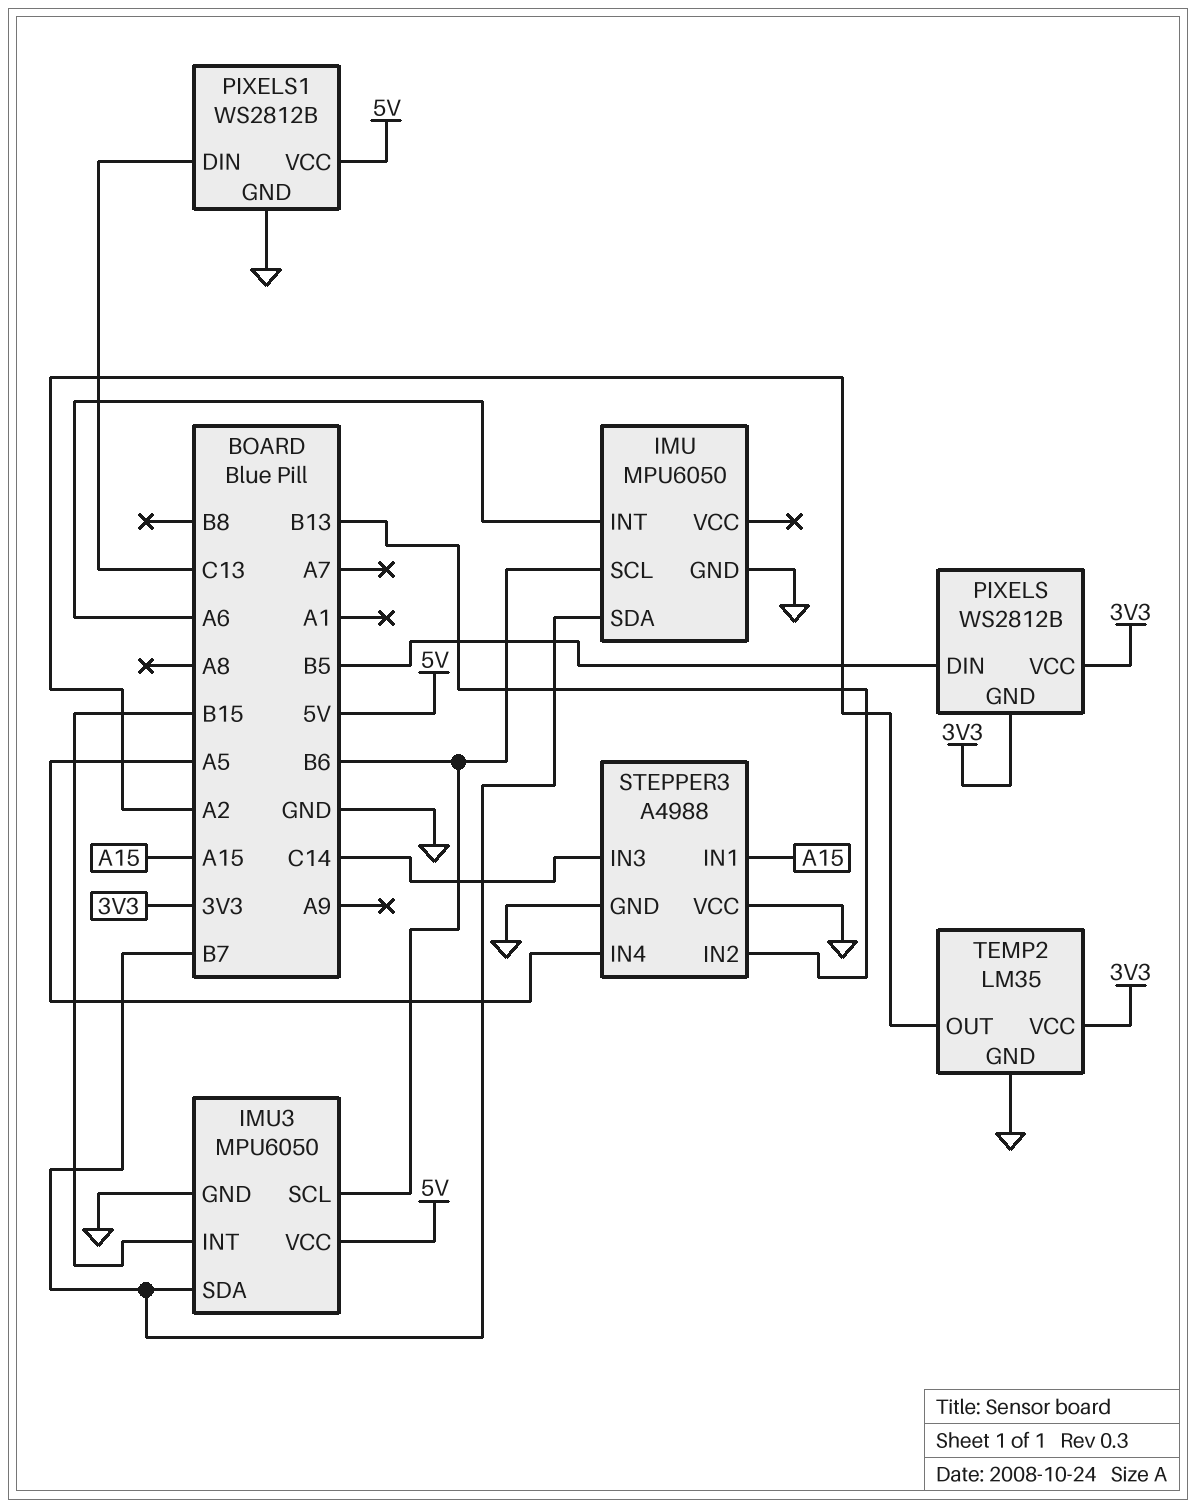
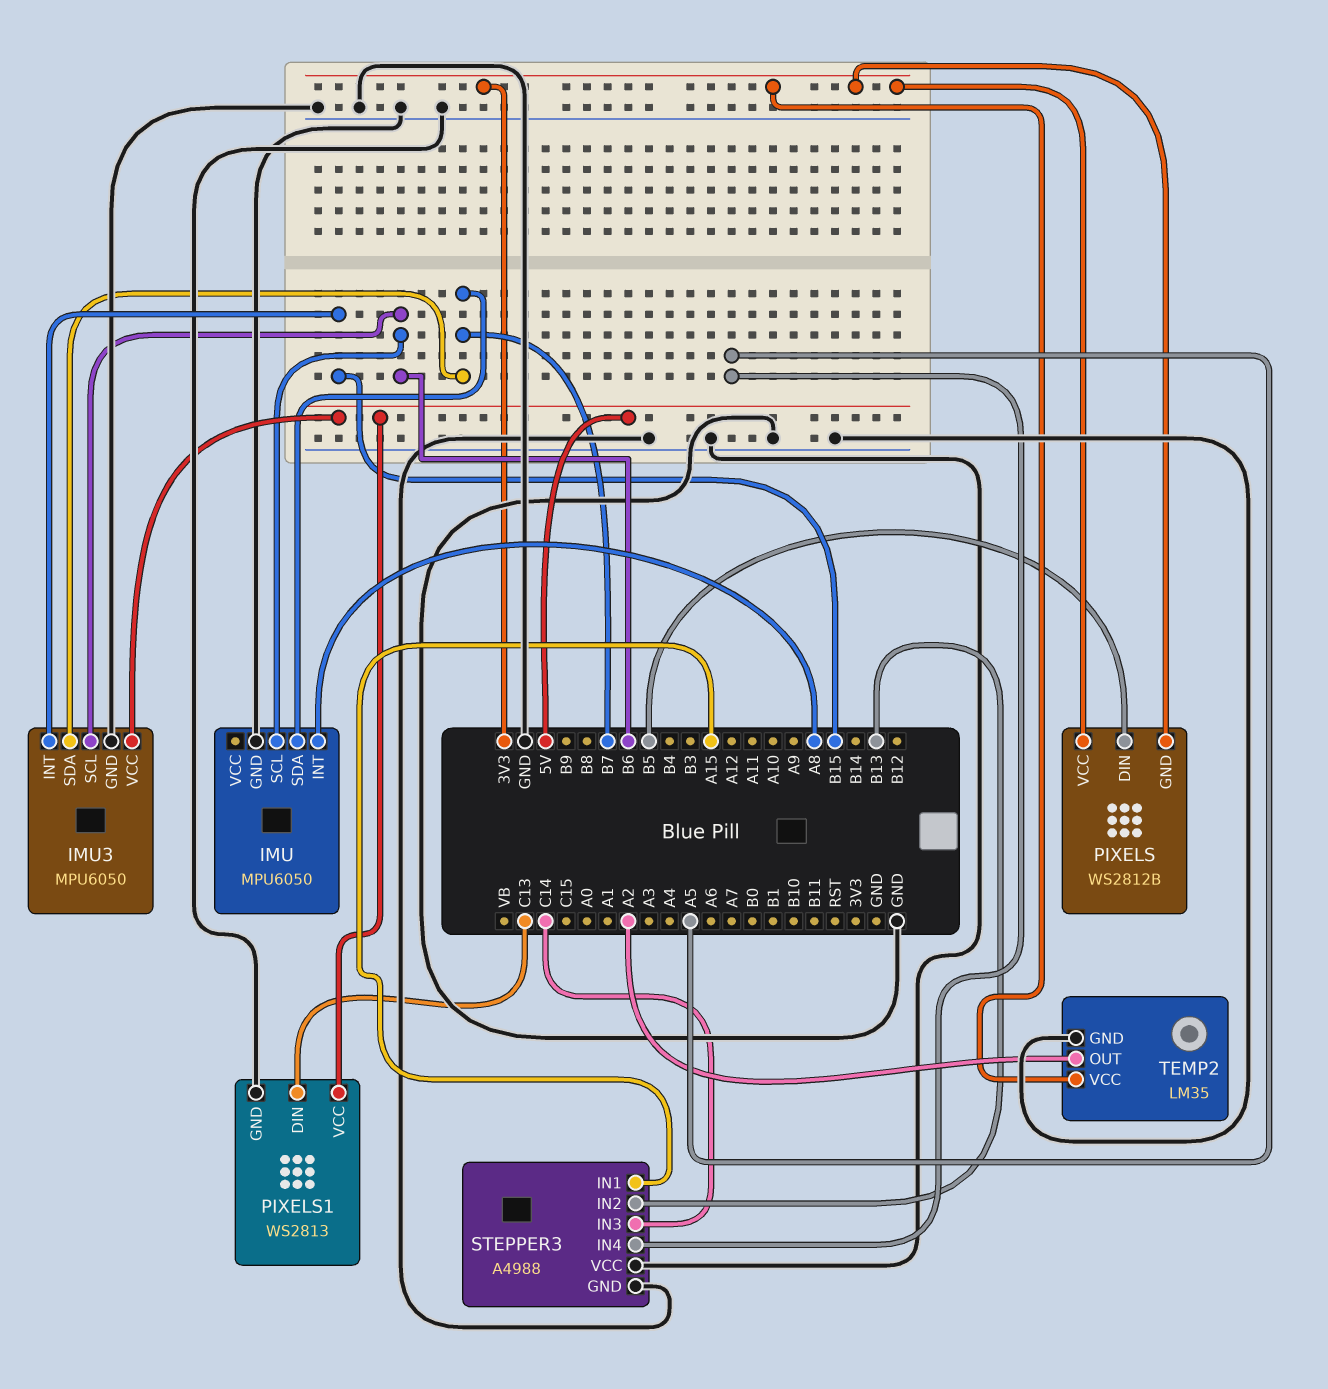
IMU pin INT: A6 -> A8
PIXELS1: WS2812B -> WS2813

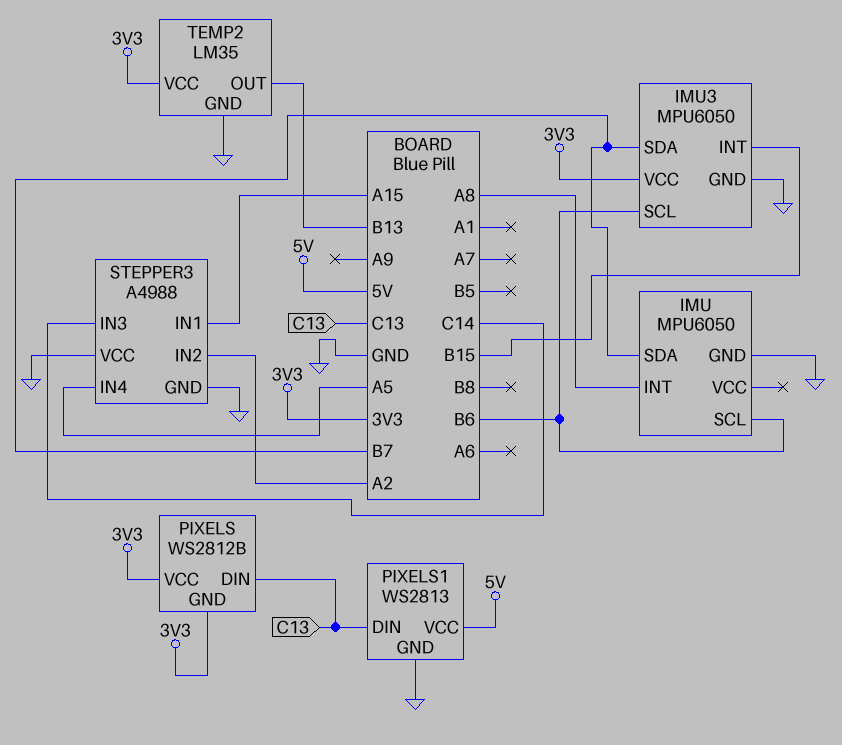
IMU3 pin VCC: 5V -> 3V3
PIXELS pin DIN: B5 -> C13
STEPPER3 pin IN2: B13 -> A2
TEMP2 pin OUT: A2 -> B13

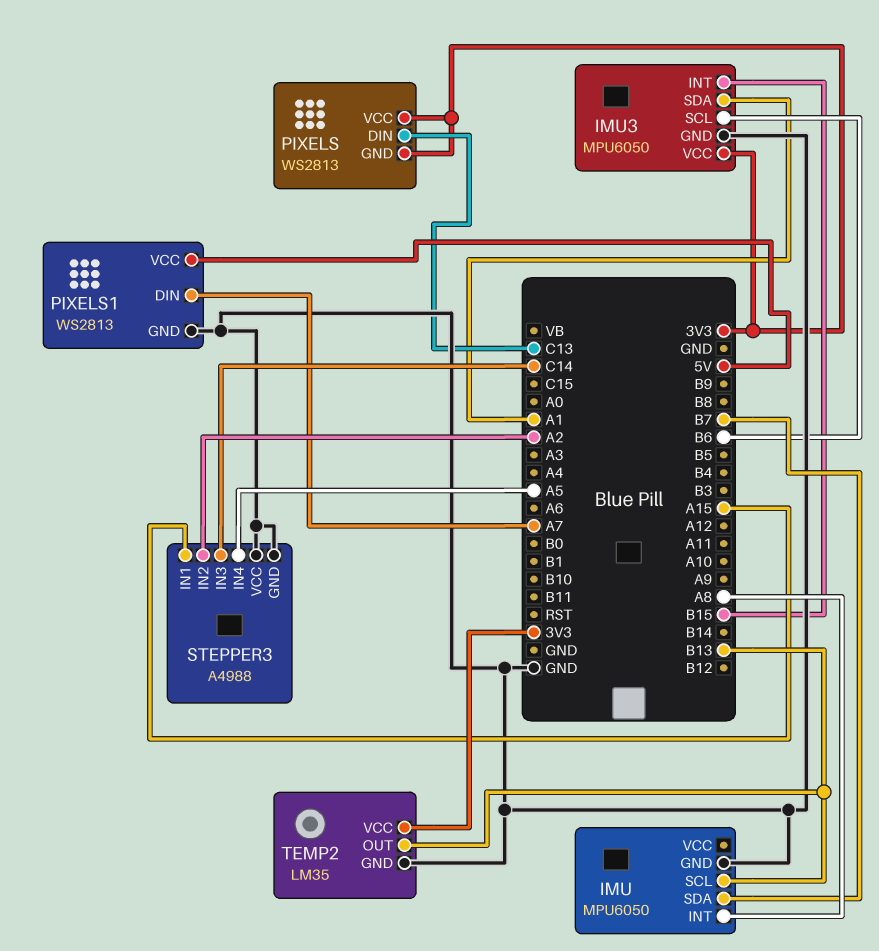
IMU pin SCL: B6 -> B13
IMU3 pin SDA: B7 -> A1
PIXELS: WS2812B -> WS2813
PIXELS1 pin DIN: C13 -> A7

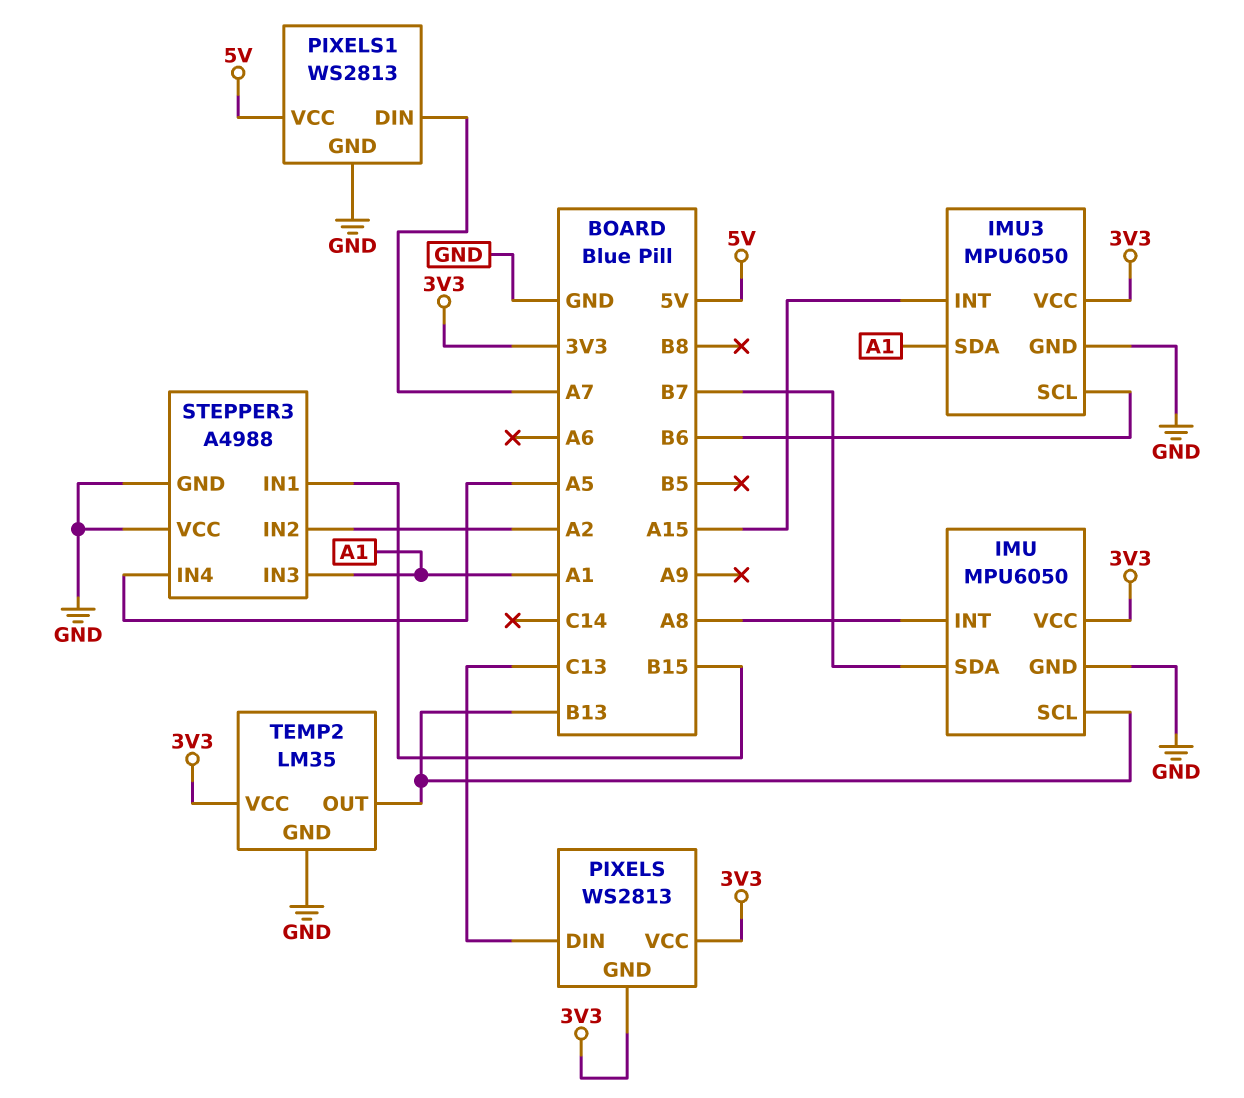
IMU pin VCC: none -> 3V3
IMU3 pin INT: B15 -> A15
STEPPER3 pin IN1: A15 -> B15
STEPPER3 pin IN3: C14 -> A1

